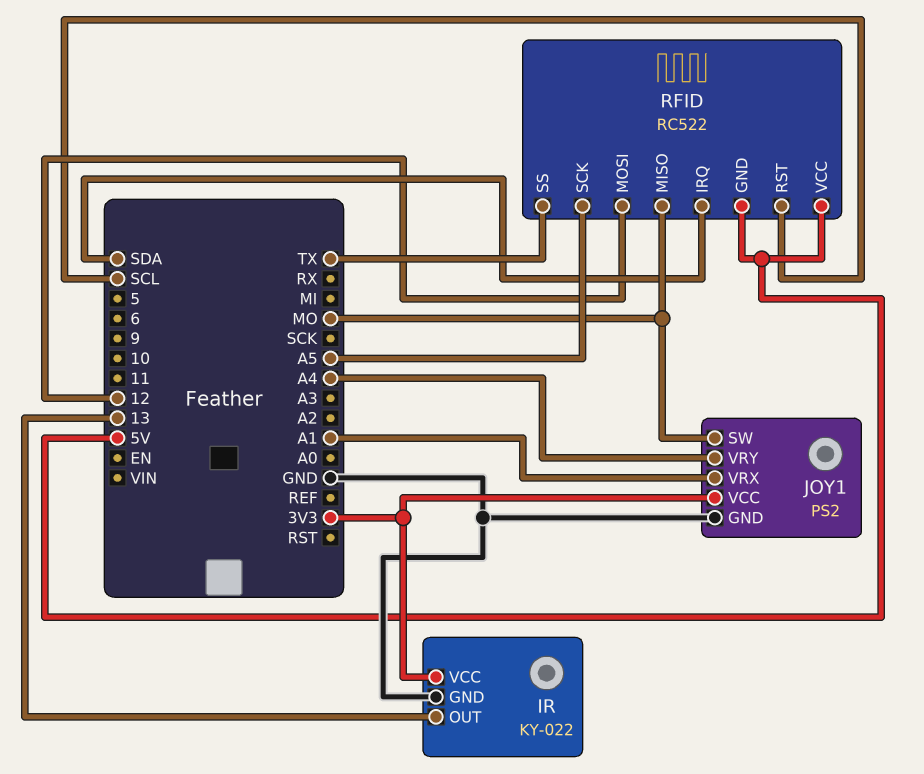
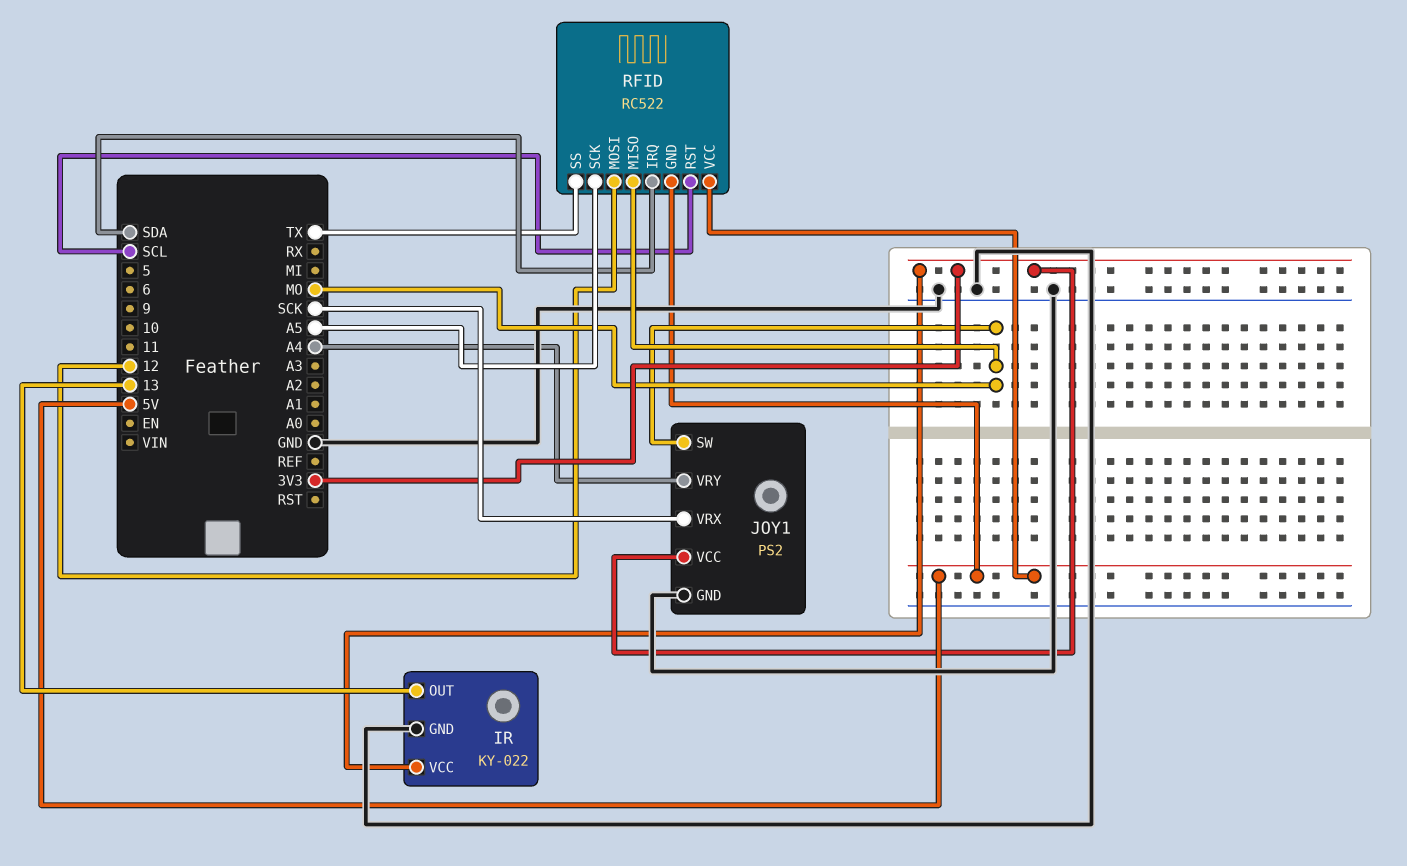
JOY1 pin VRX: A1 -> SCK

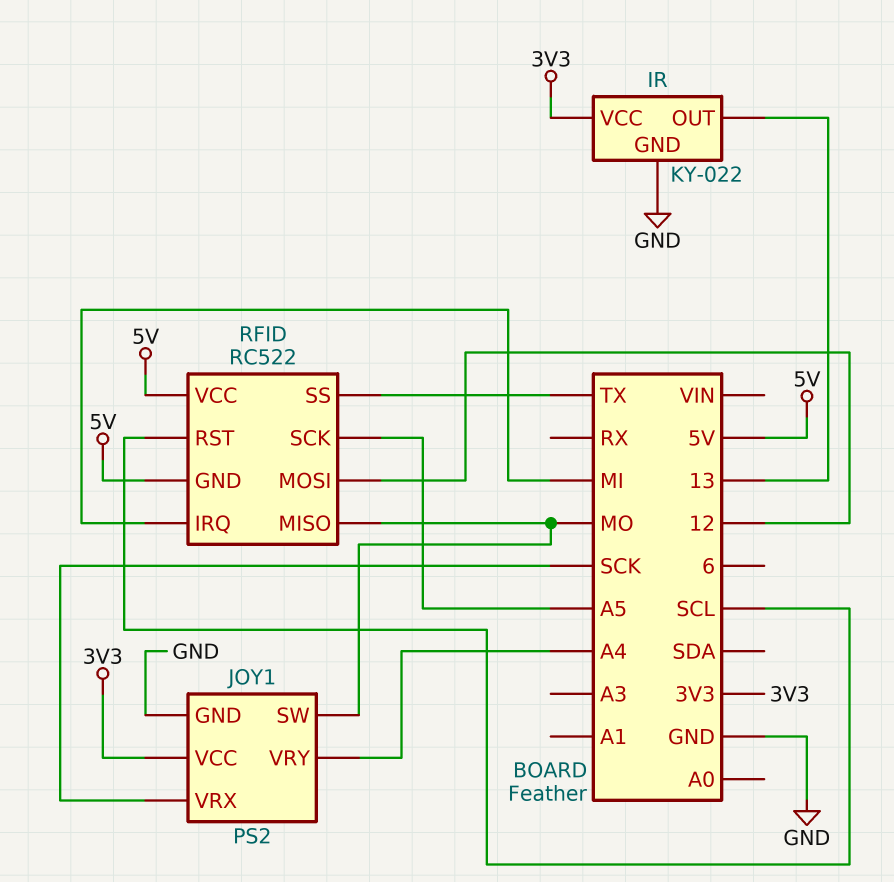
RFID pin IRQ: SDA -> MI

